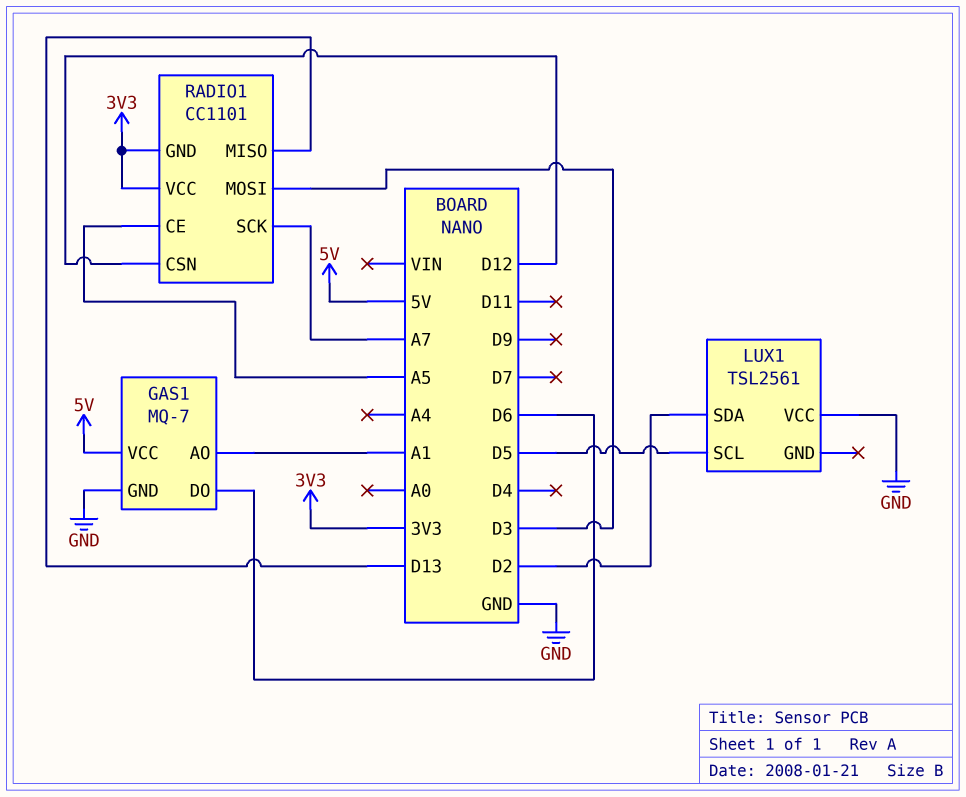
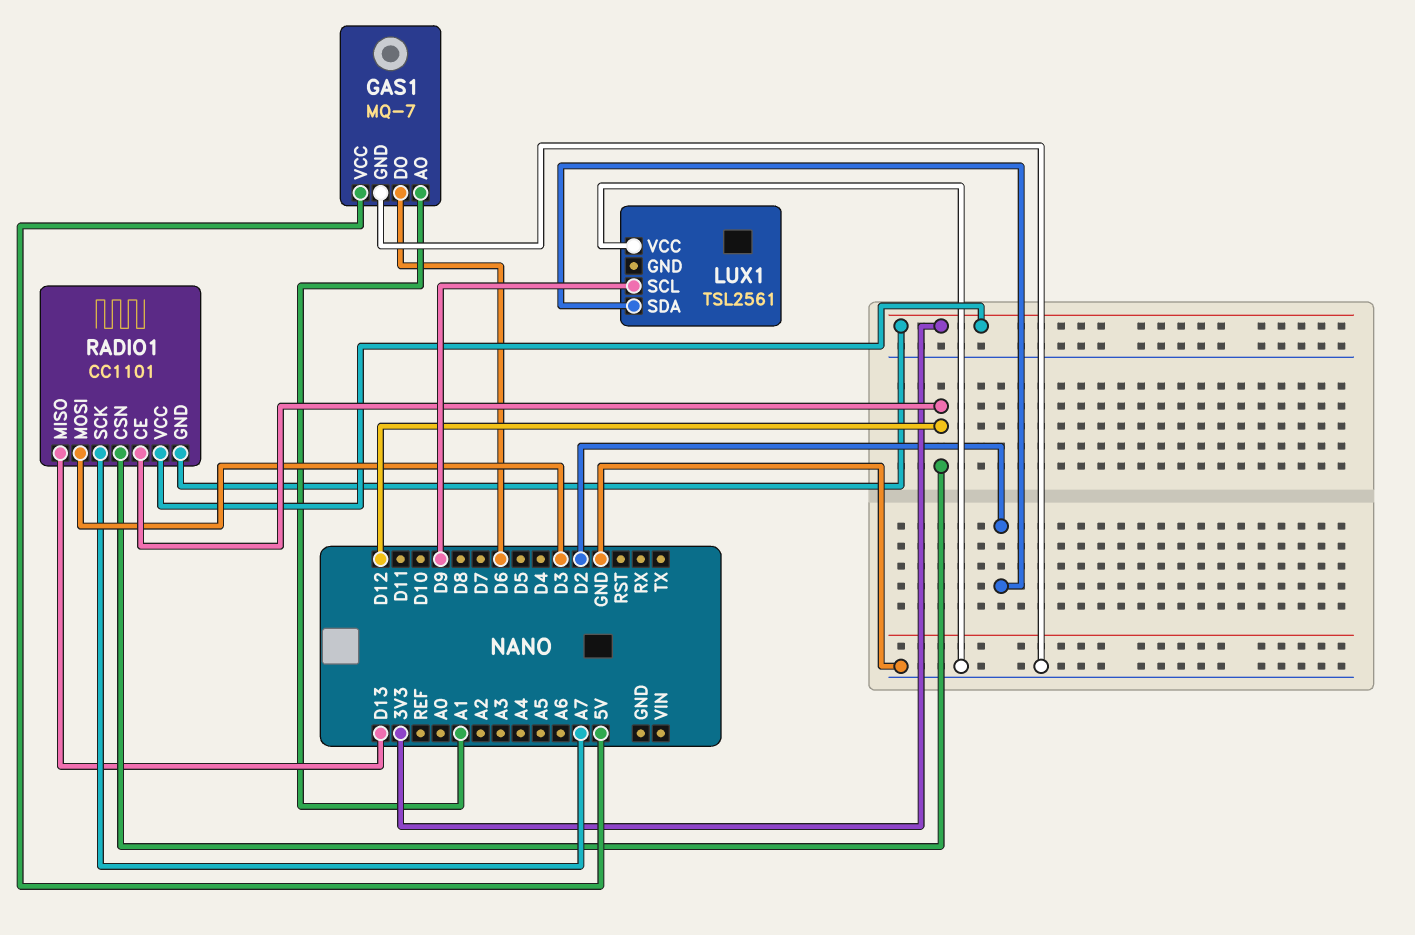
LUX1 pin SCL: D5 -> D9
RADIO1 pin CE: A5 -> D12

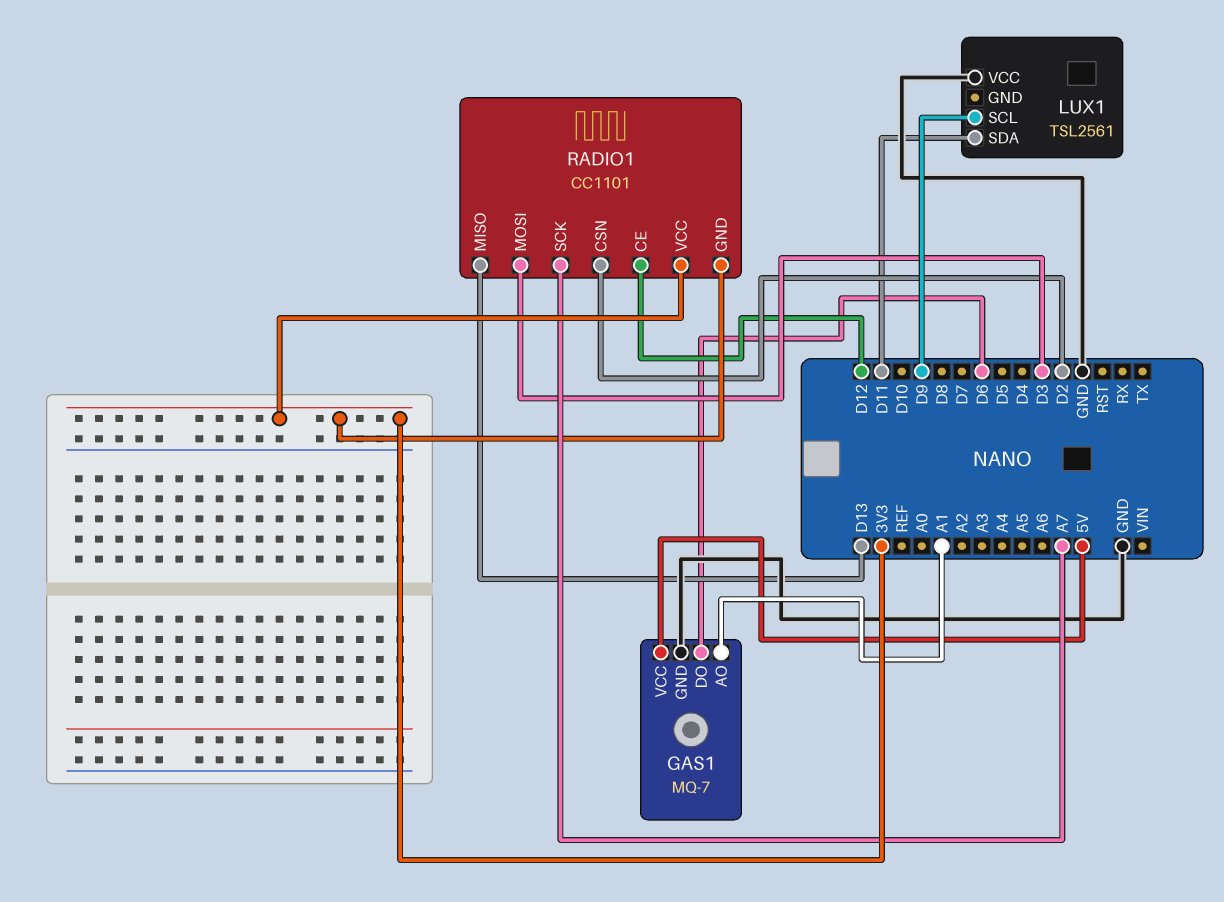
LUX1 pin SDA: D2 -> D11
RADIO1 pin CSN: D12 -> D2

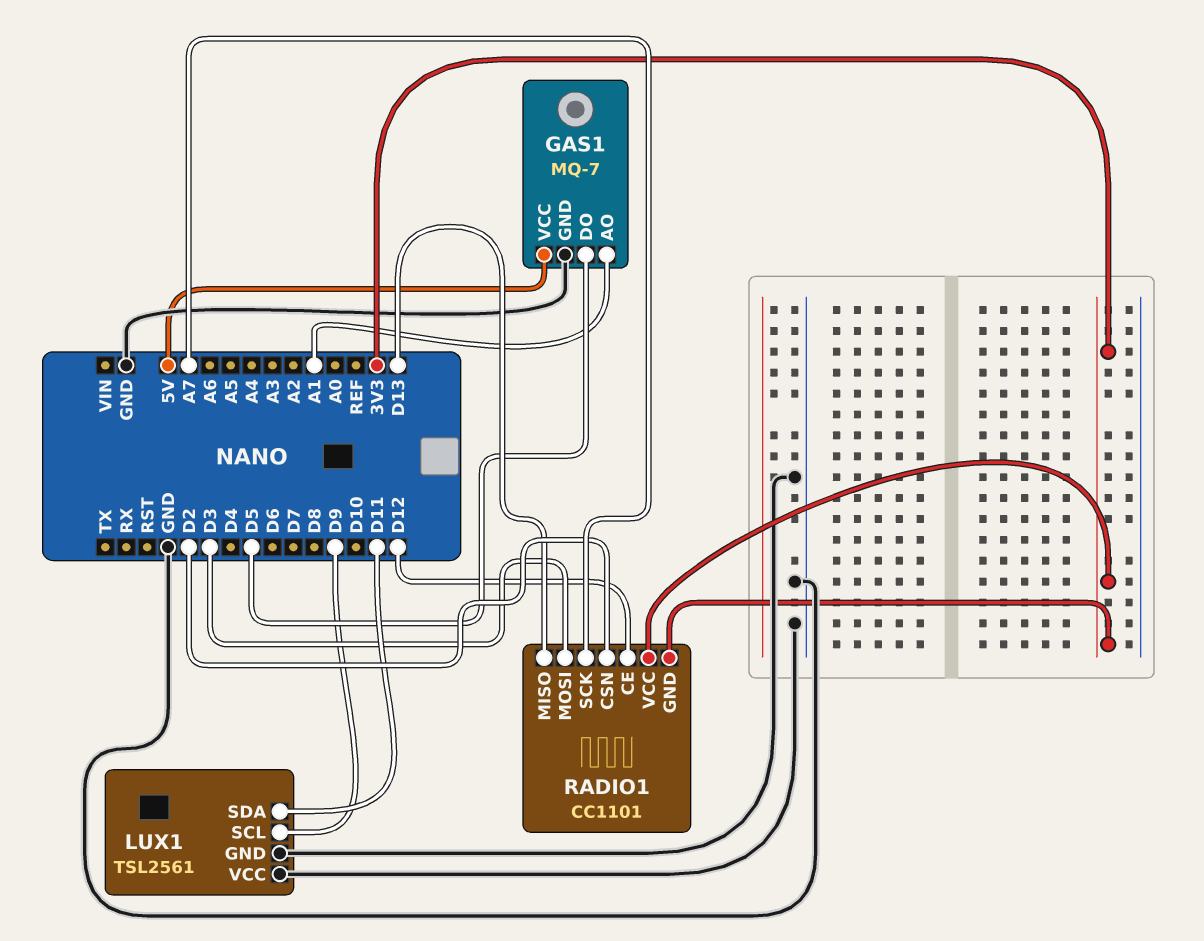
GAS1 pin DO: D6 -> D5
LUX1 pin GND: none -> GND

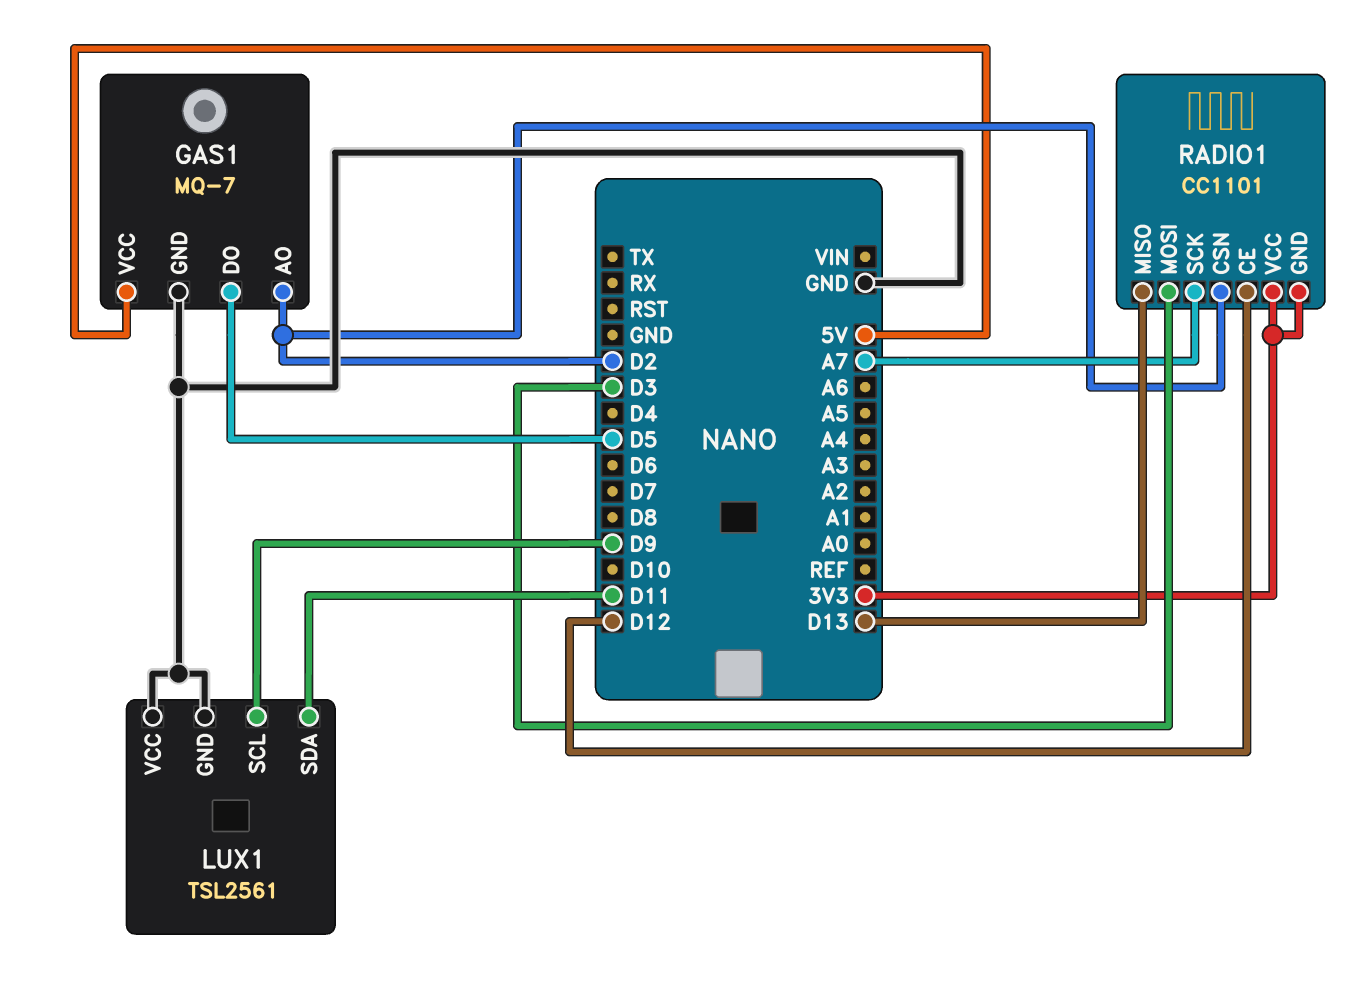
GAS1 pin AO: A1 -> D2

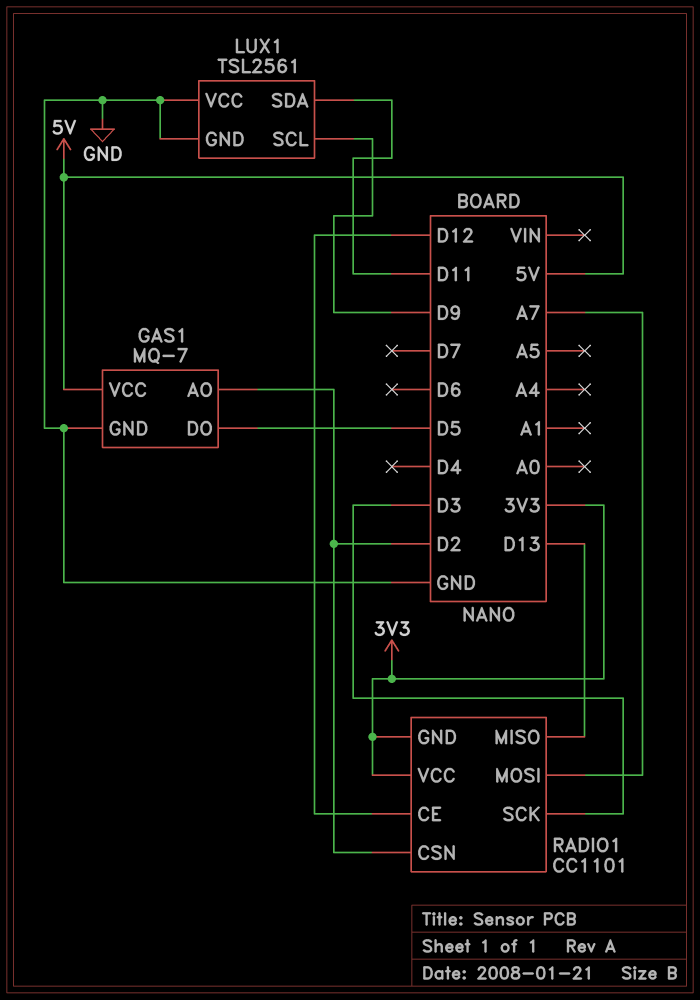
RADIO1 pin MOSI: D3 -> A7
RADIO1 pin SCK: A7 -> D3

